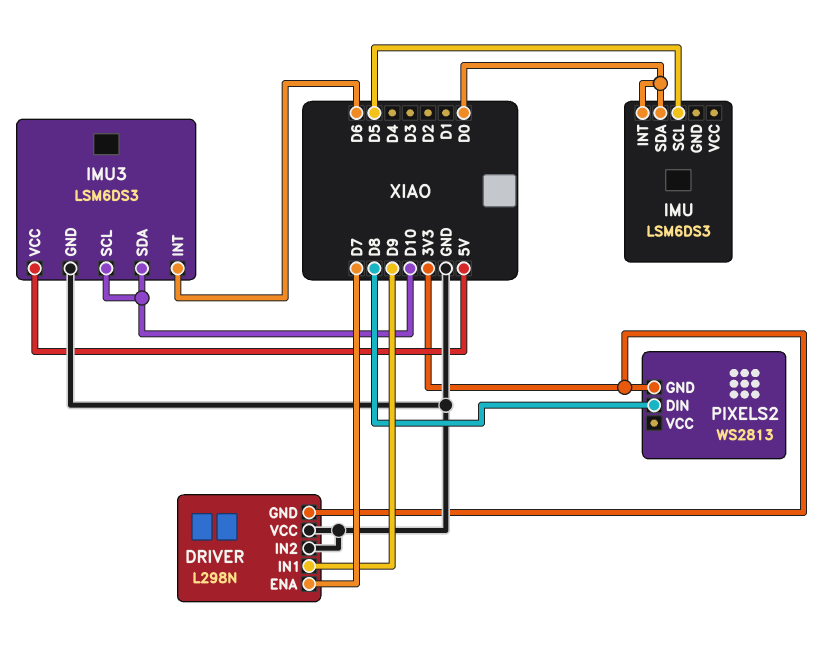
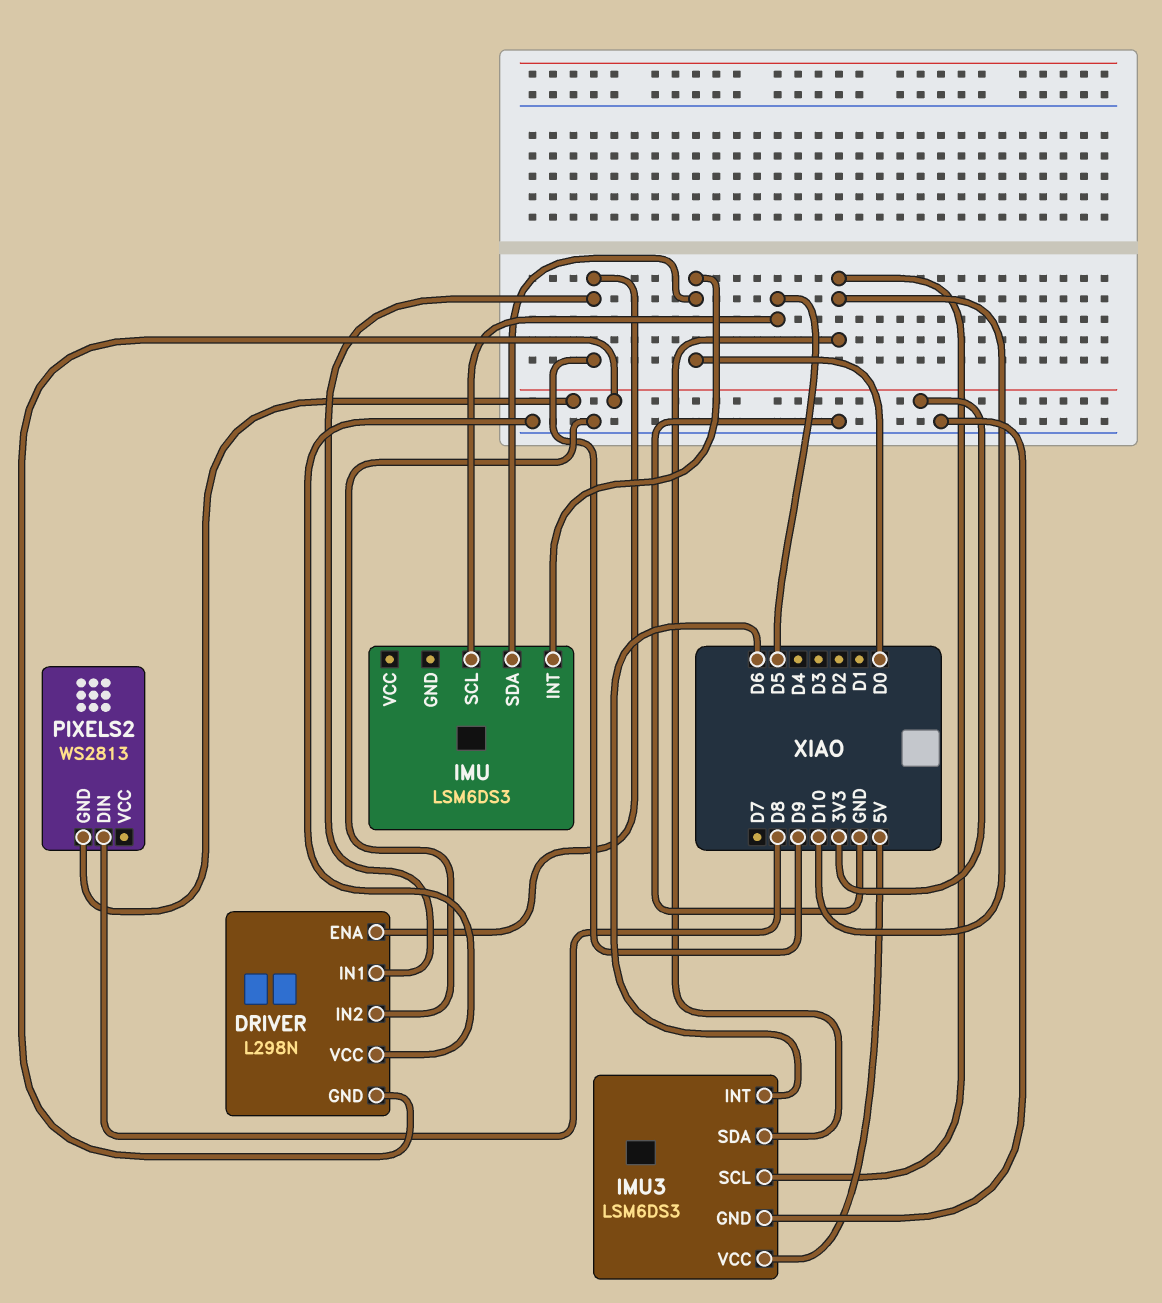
DRIVER pin ENA: D7 -> D9

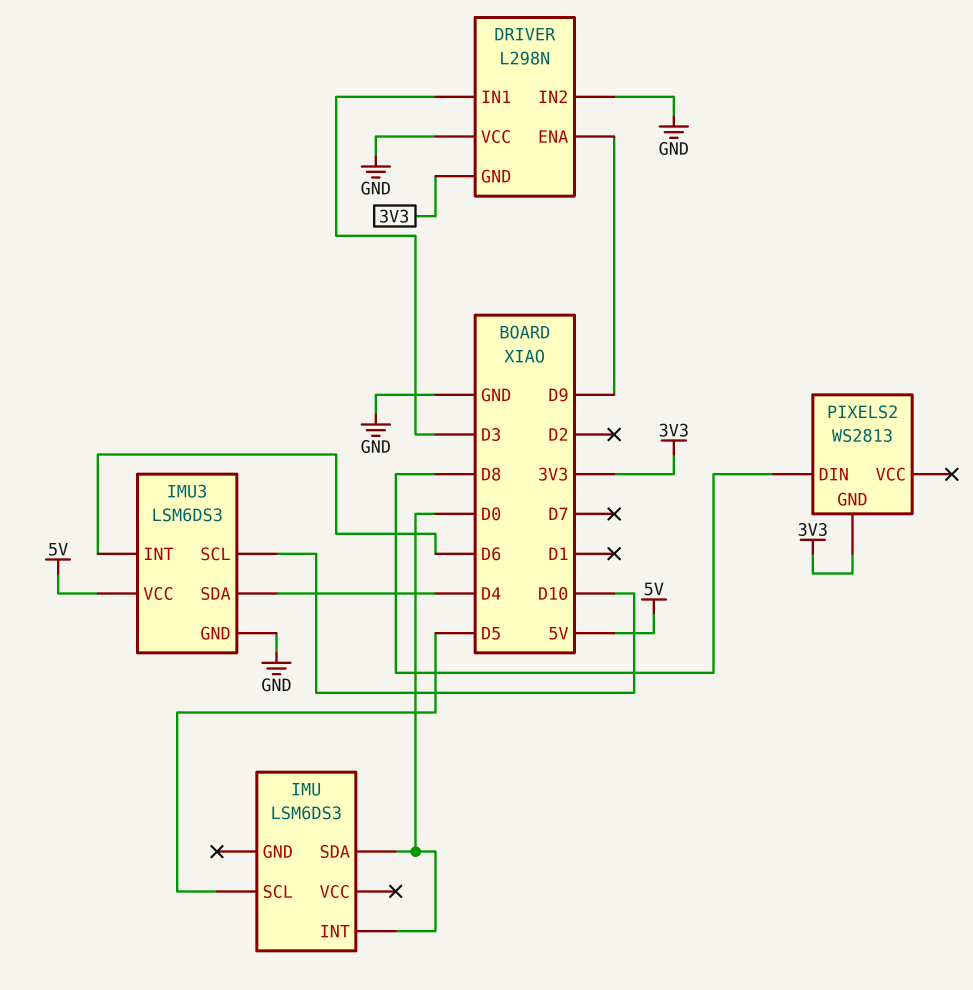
DRIVER pin IN1: D9 -> D3
IMU3 pin SDA: D10 -> D4

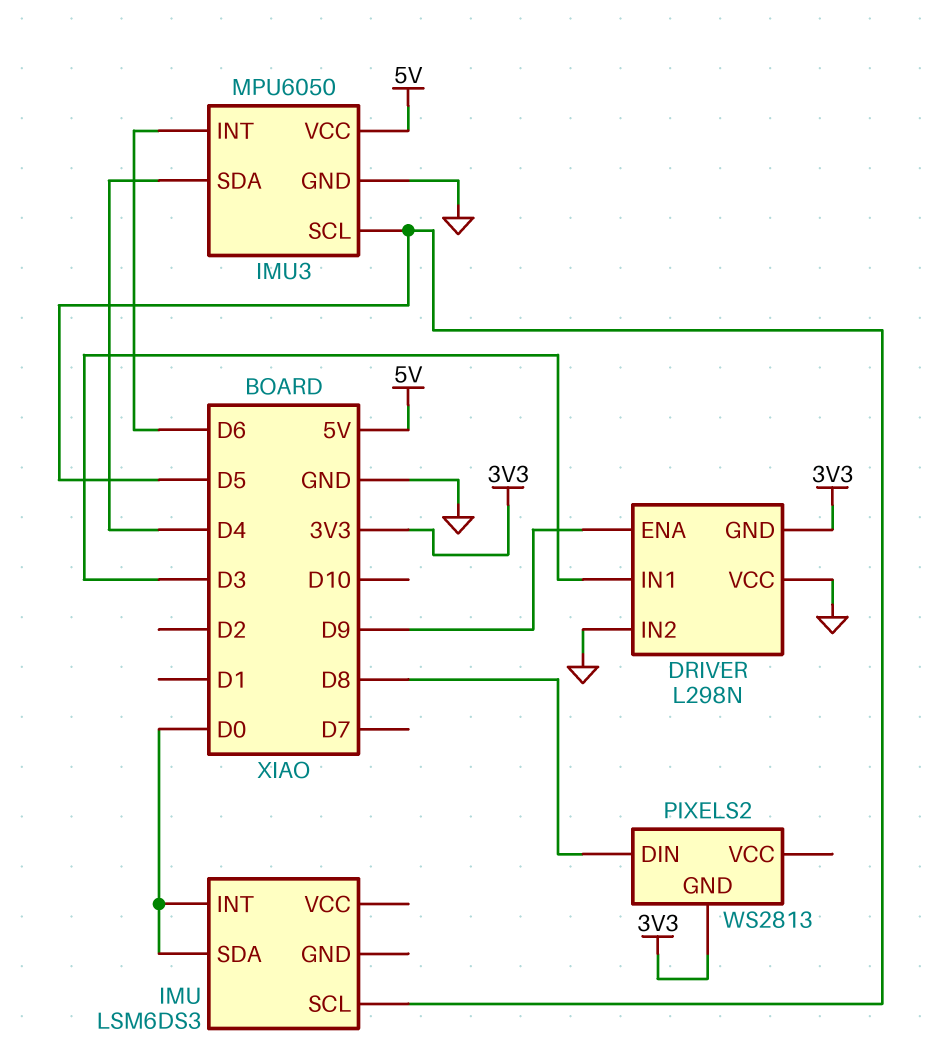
IMU3: LSM6DS3 -> MPU6050
IMU3 pin SCL: D10 -> D5

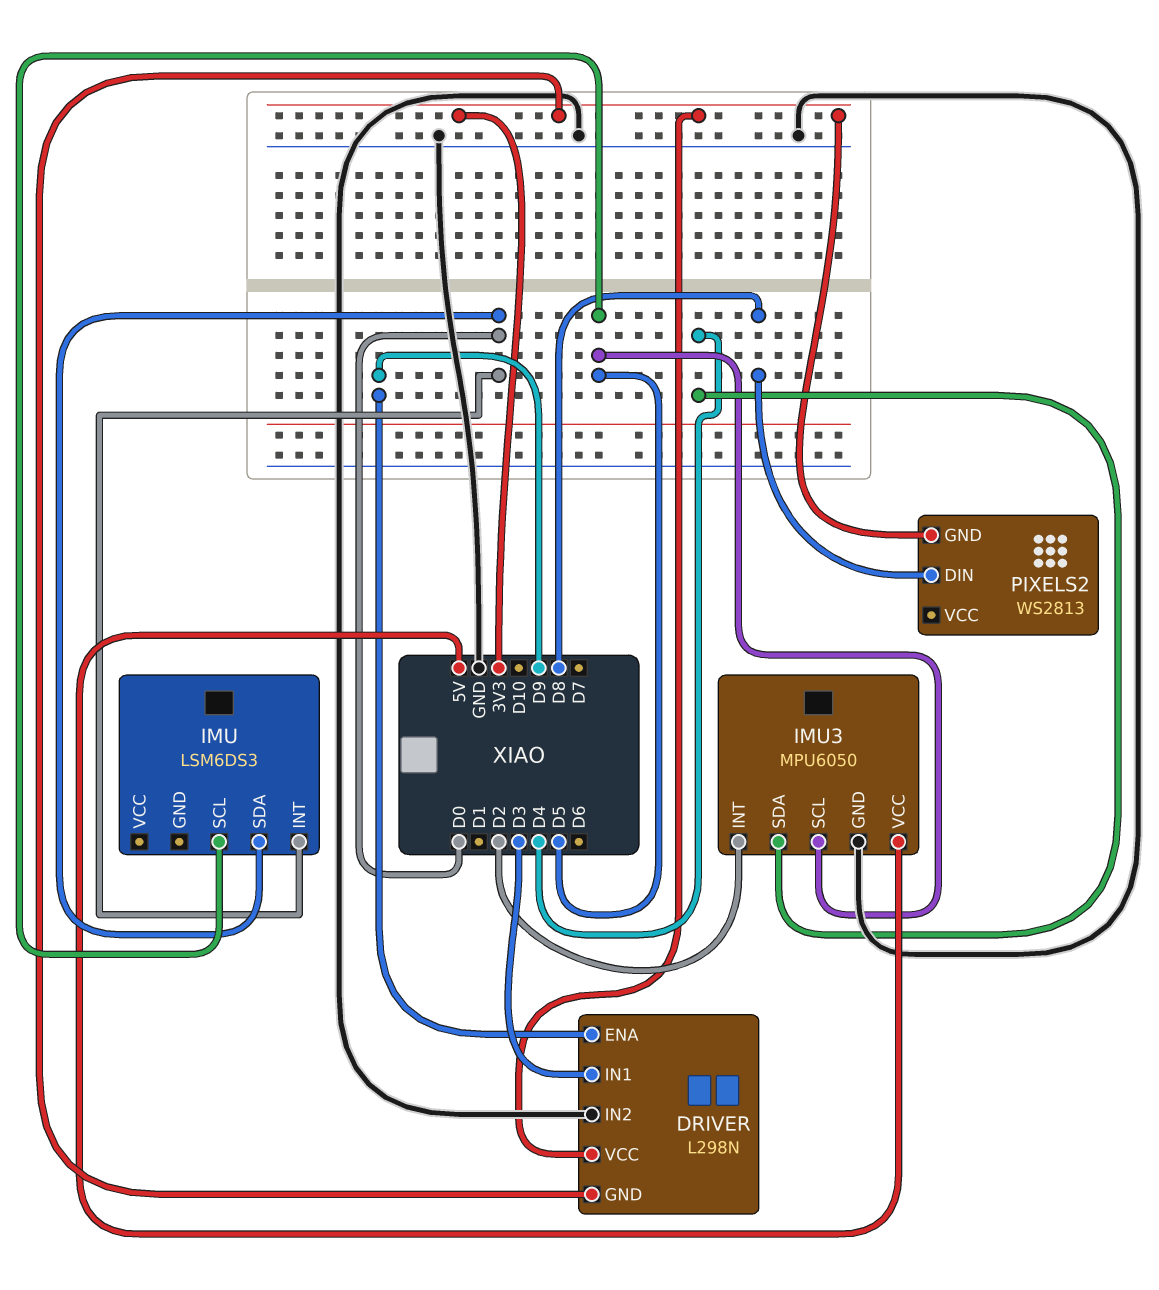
DRIVER pin VCC: GND -> 3V3
IMU3 pin INT: D6 -> D2

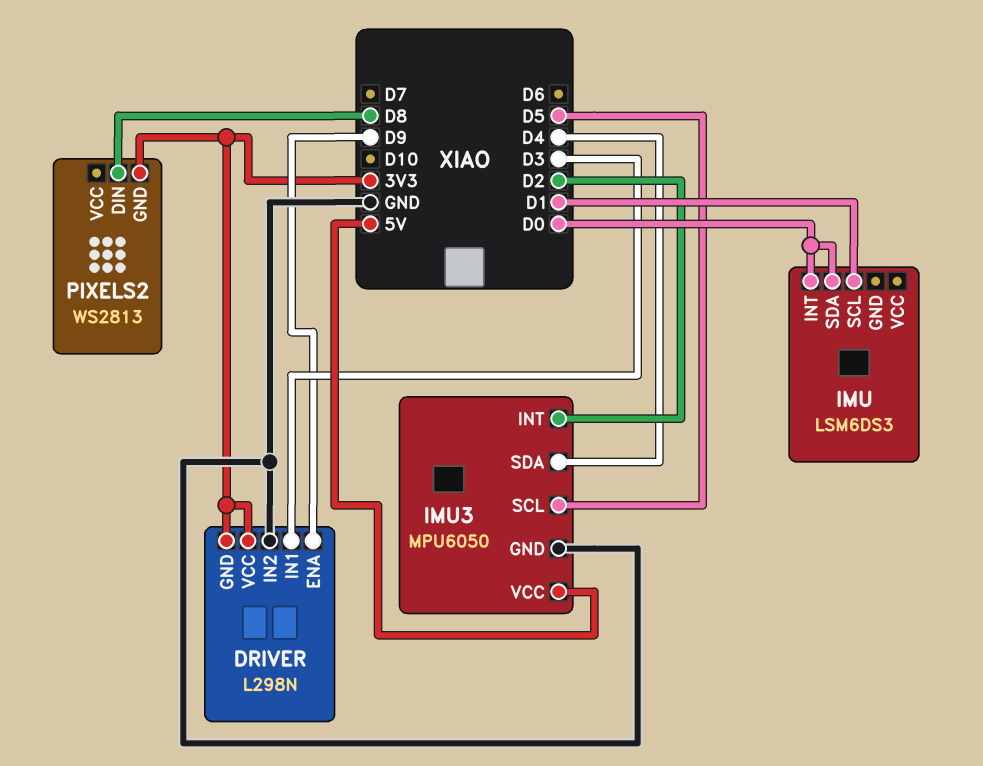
IMU pin SCL: D5 -> D1

